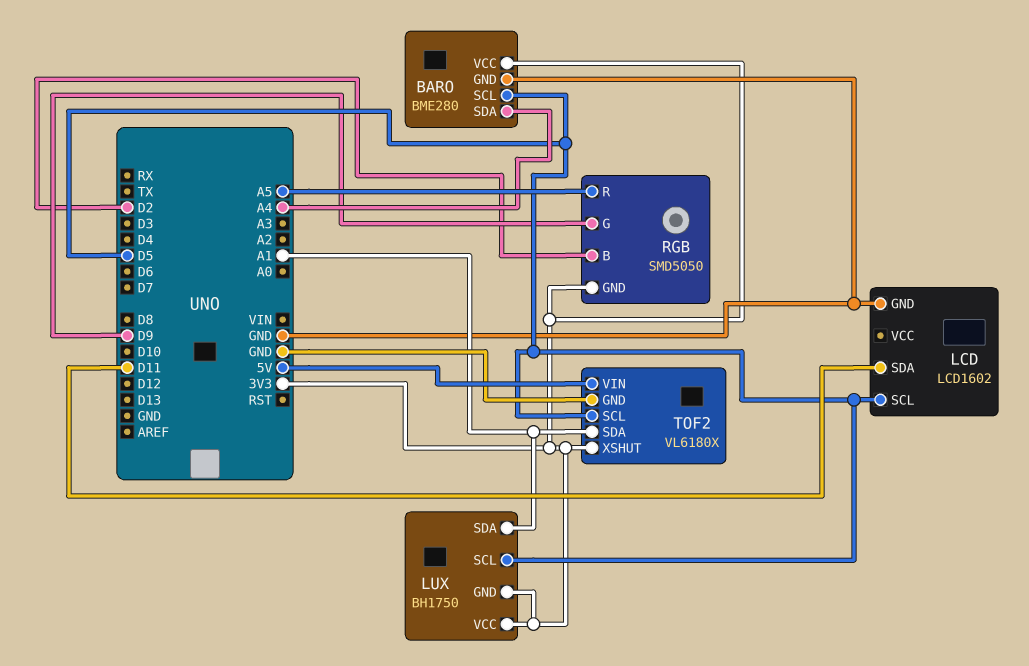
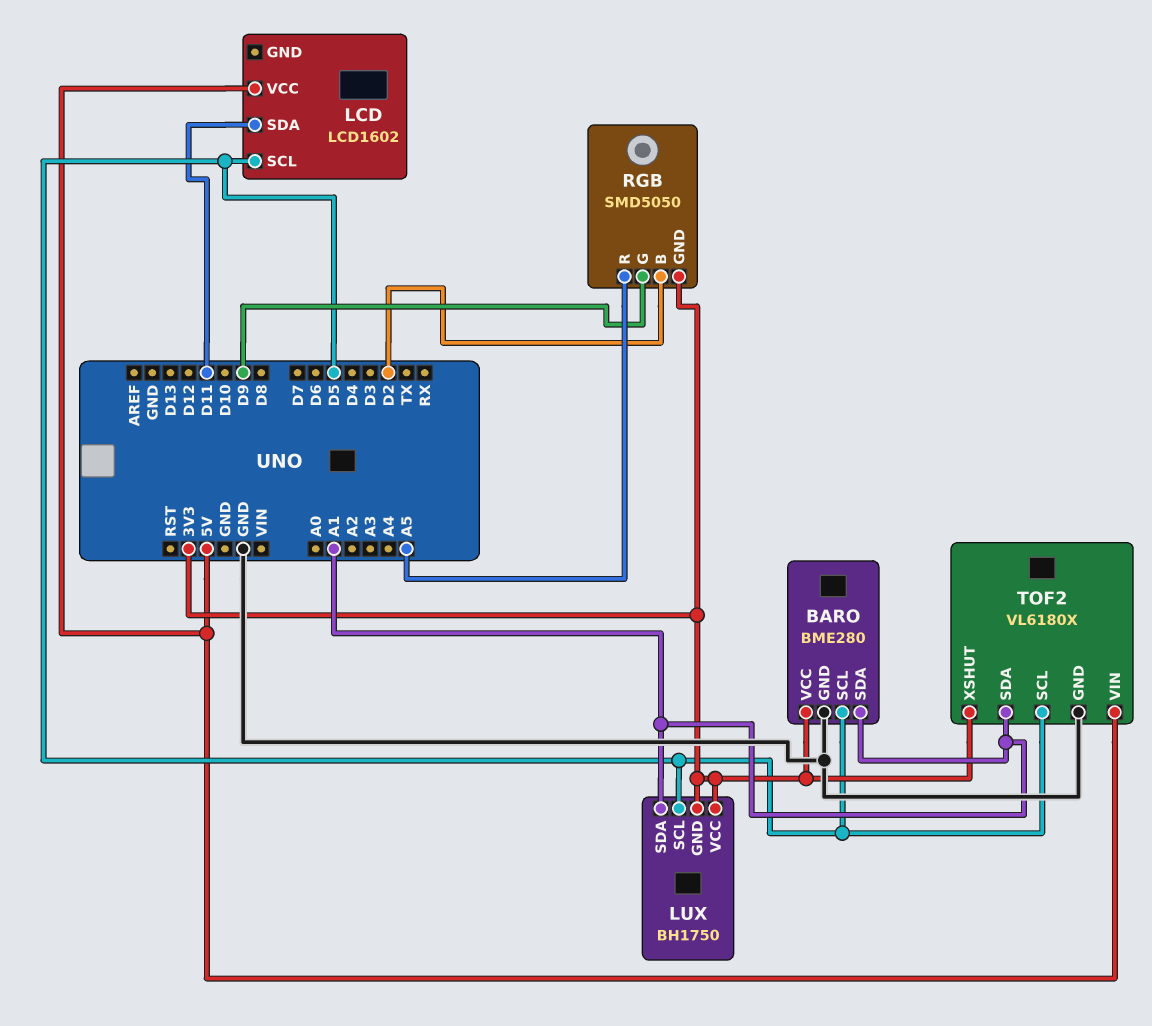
BARO pin SDA: A4 -> A1
LCD pin GND: GND -> none
LCD pin VCC: none -> 5V

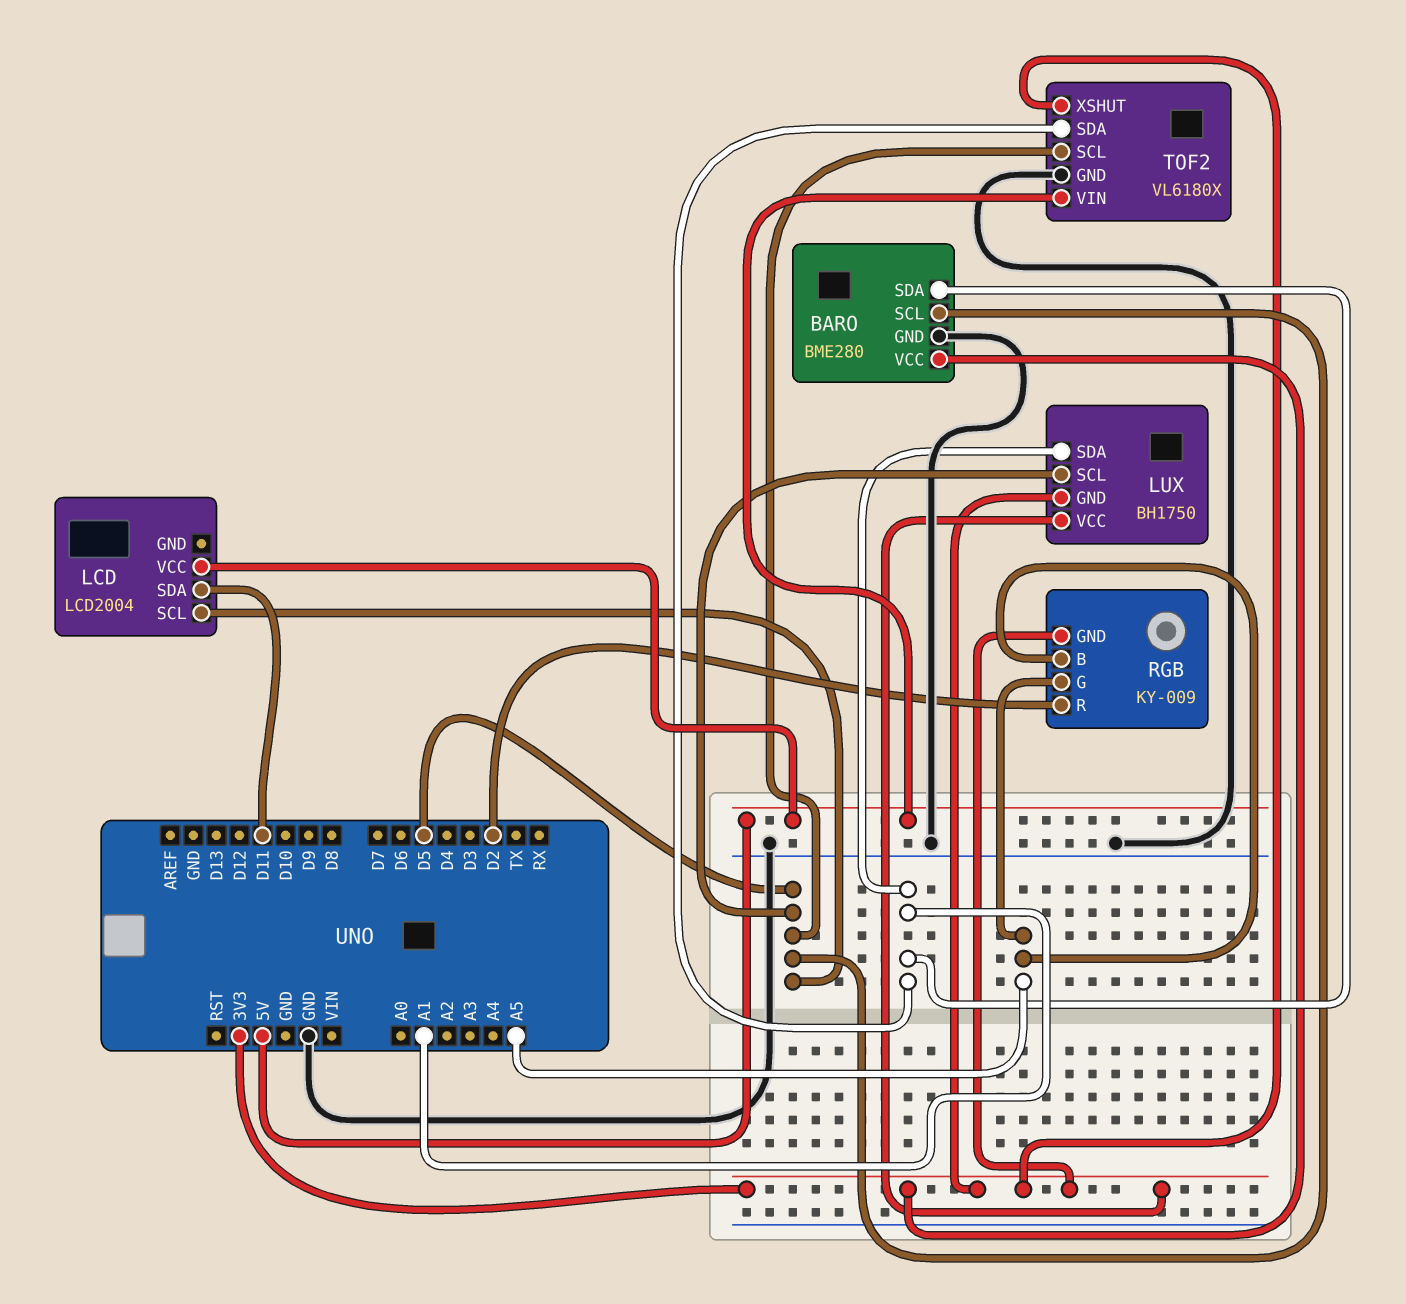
LCD: LCD1602 -> LCD2004
RGB: SMD5050 -> KY-009
RGB pin B: D2 -> A5
RGB pin G: D9 -> A5
RGB pin R: A5 -> D2

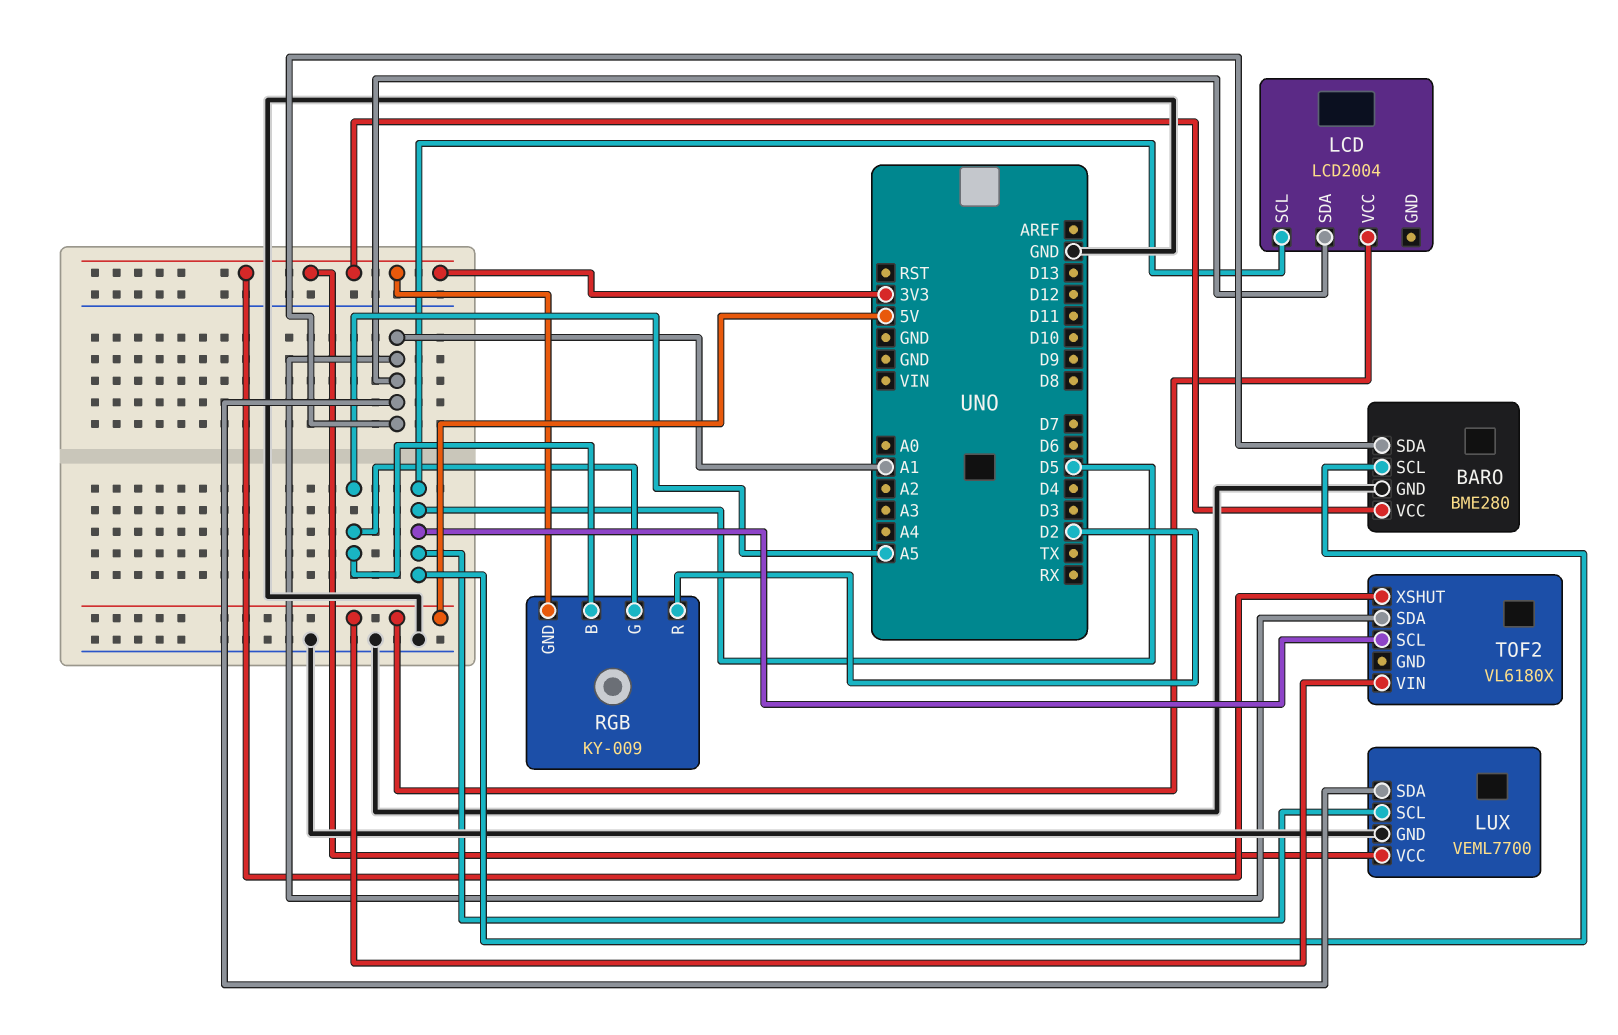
LCD pin SDA: D11 -> A1
LUX: BH1750 -> VEML7700
LUX pin GND: 3V3 -> GND
TOF2 pin GND: GND -> none

